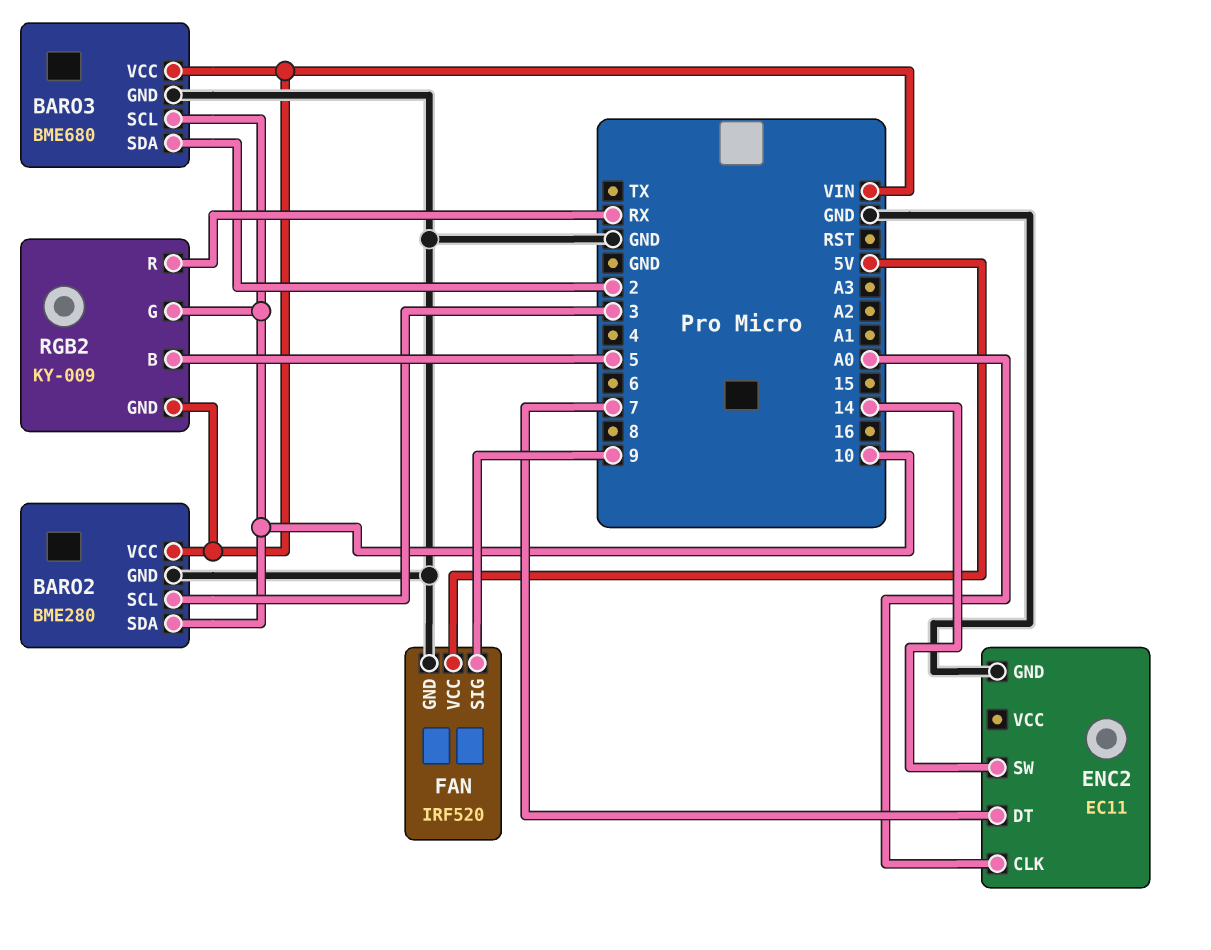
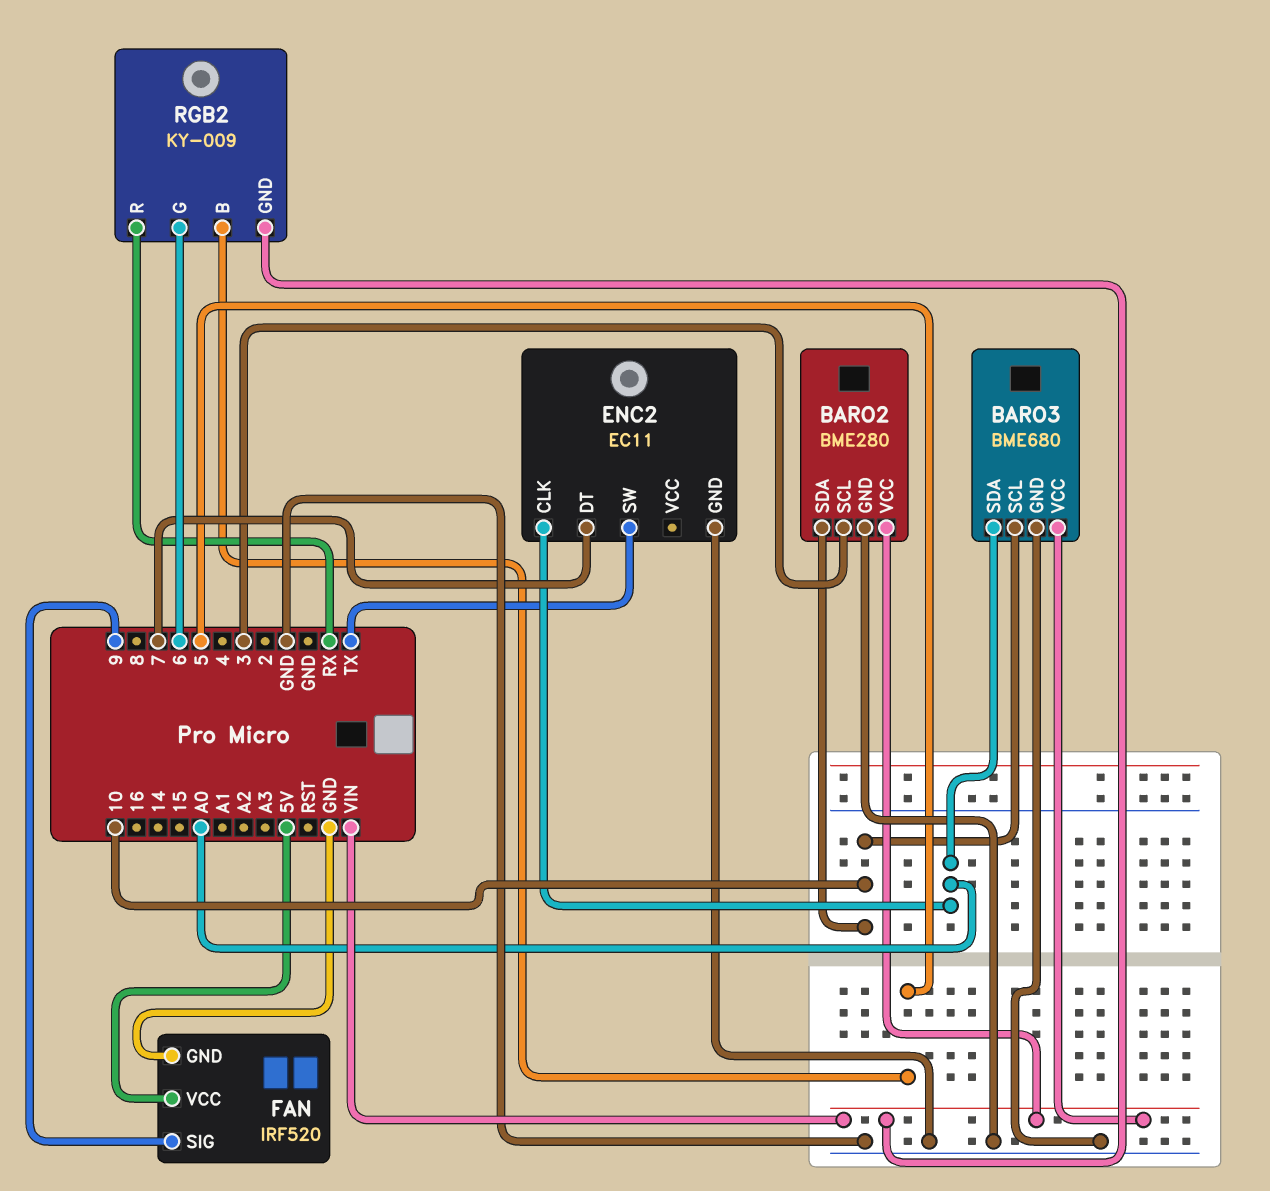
BARO3 pin SDA: 2 -> A0
ENC2 pin SW: 14 -> TX
RGB2 pin G: 10 -> 6

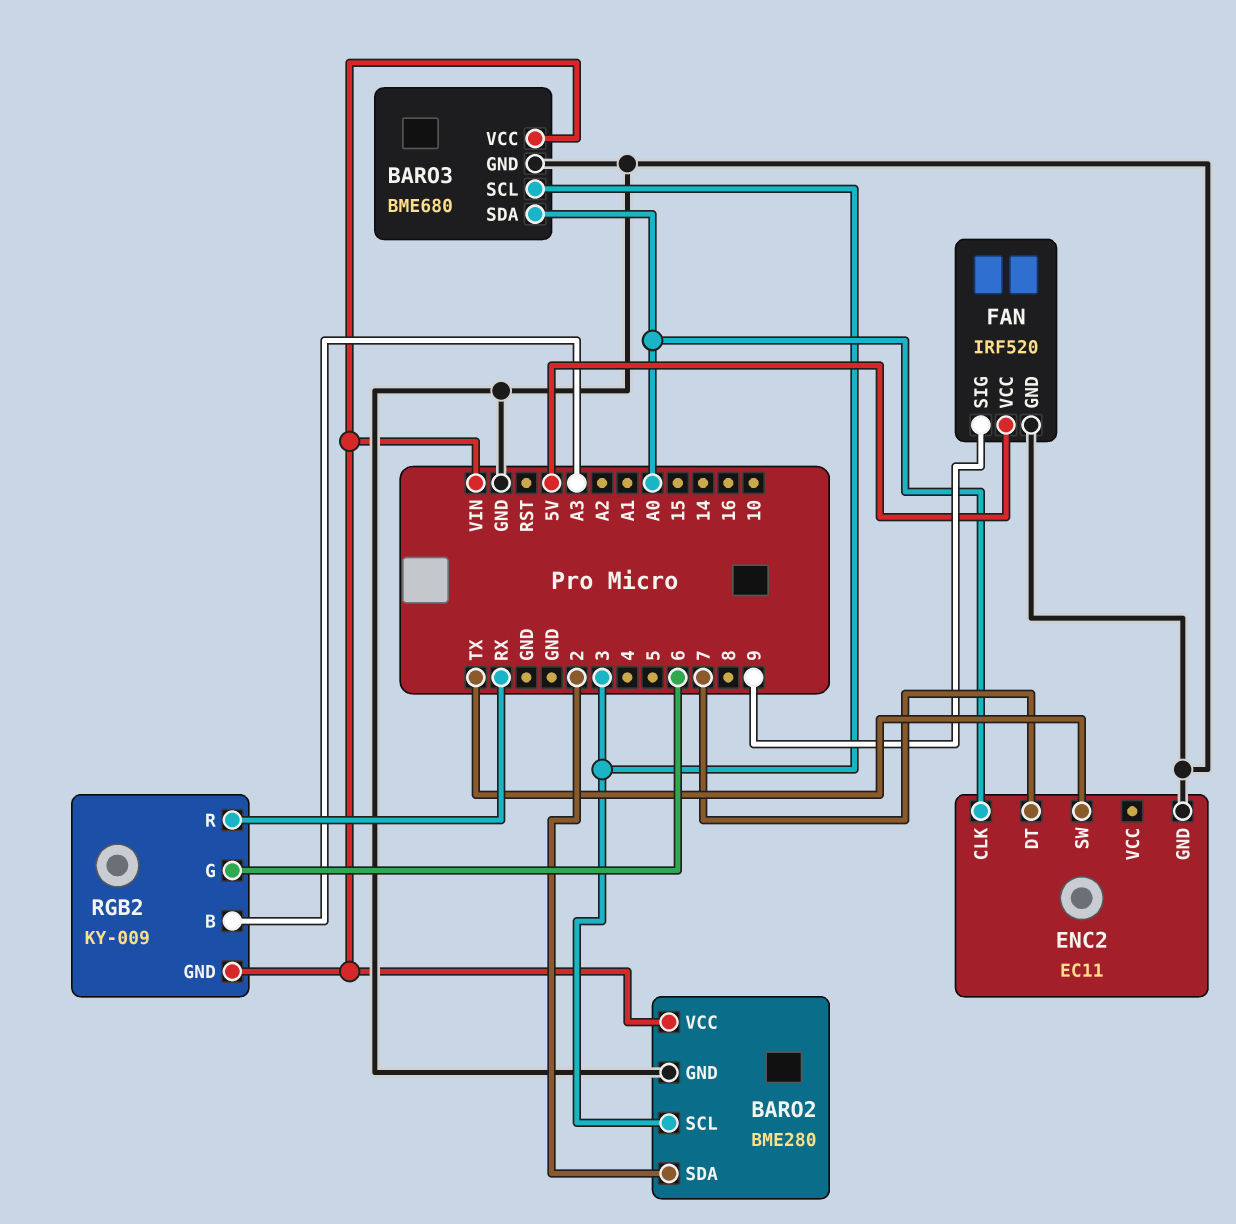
BARO2 pin SDA: 10 -> 2
BARO3 pin SCL: 10 -> 3
RGB2 pin B: 5 -> A3

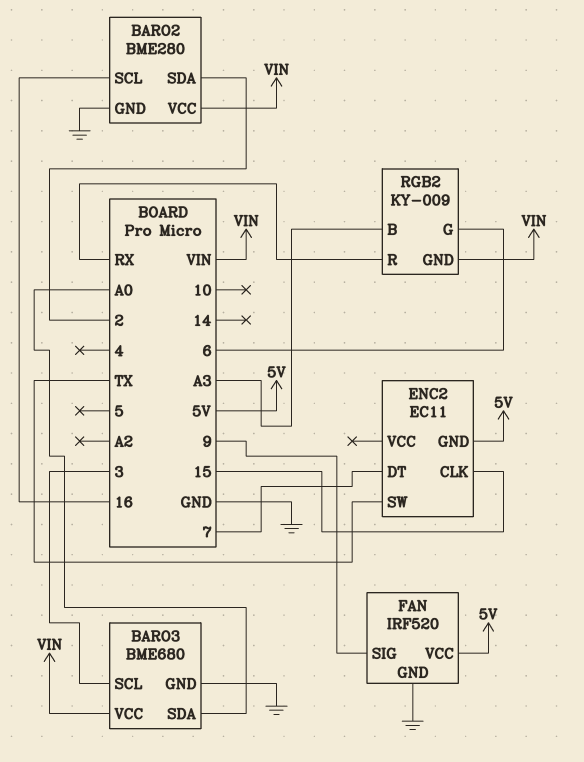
BARO2 pin SCL: 3 -> 16
ENC2 pin CLK: A0 -> 15
ENC2 pin GND: GND -> 5V

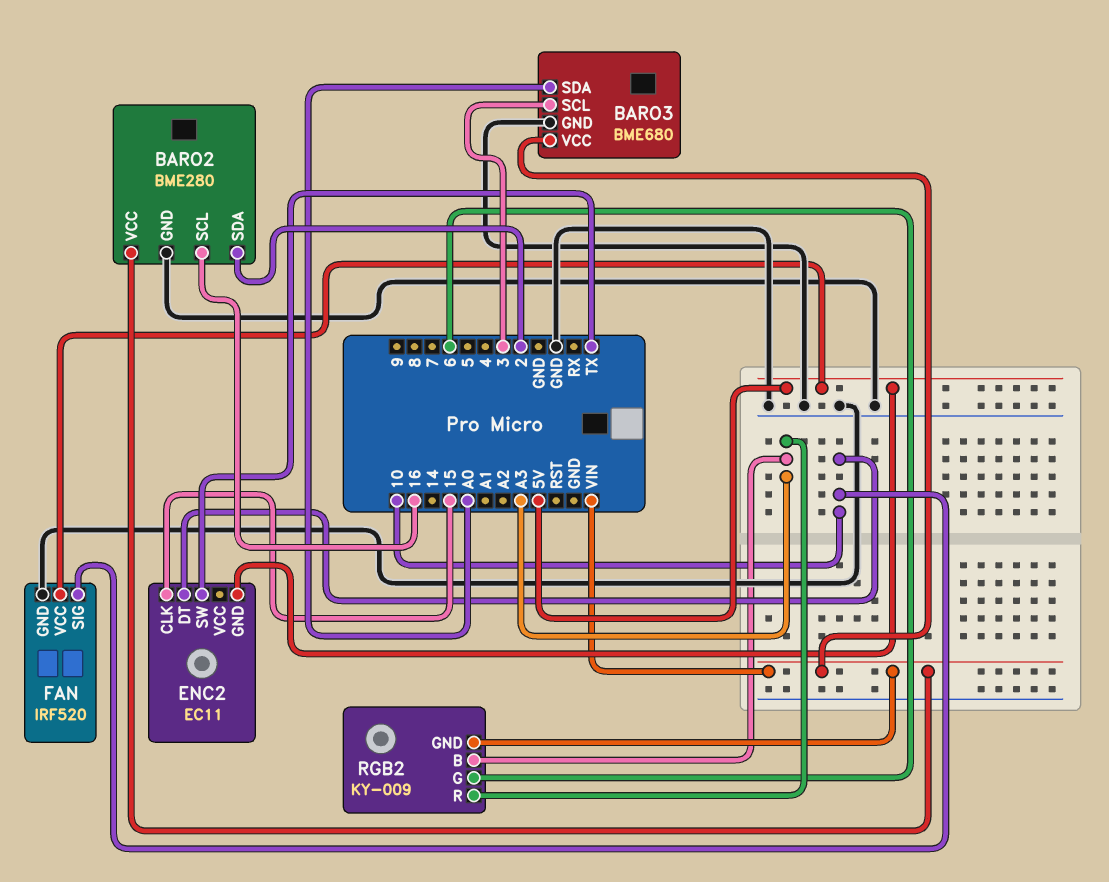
ENC2 pin DT: 7 -> 10
FAN pin SIG: 9 -> 10
RGB2 pin R: RX -> A3

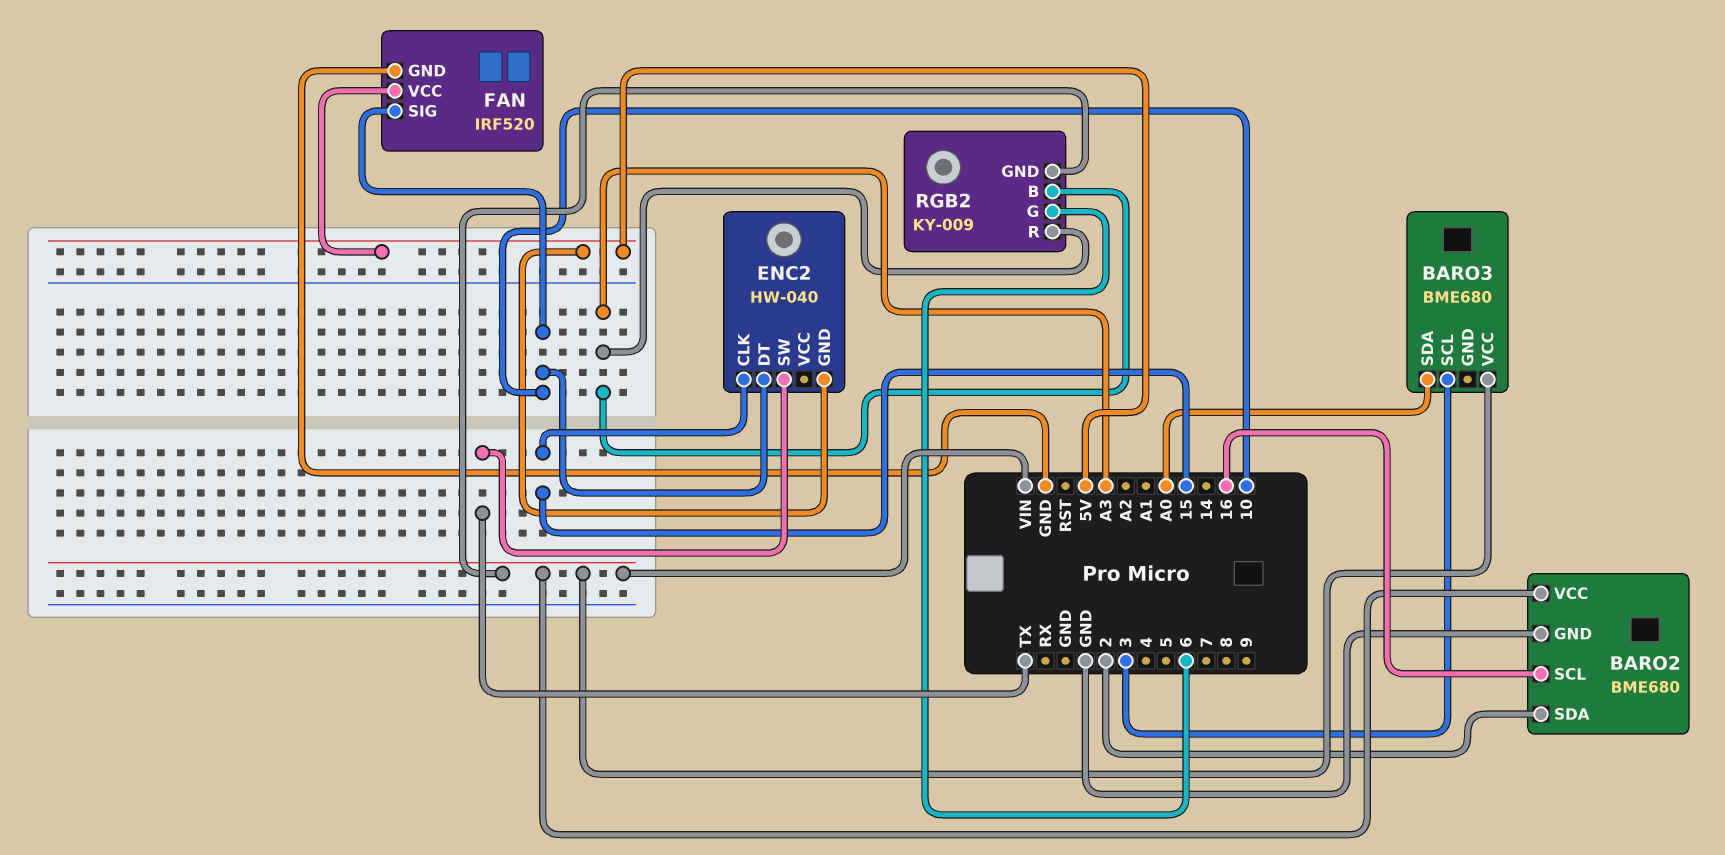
BARO2: BME280 -> BME680
BARO3 pin GND: GND -> none
ENC2: EC11 -> HW-040

